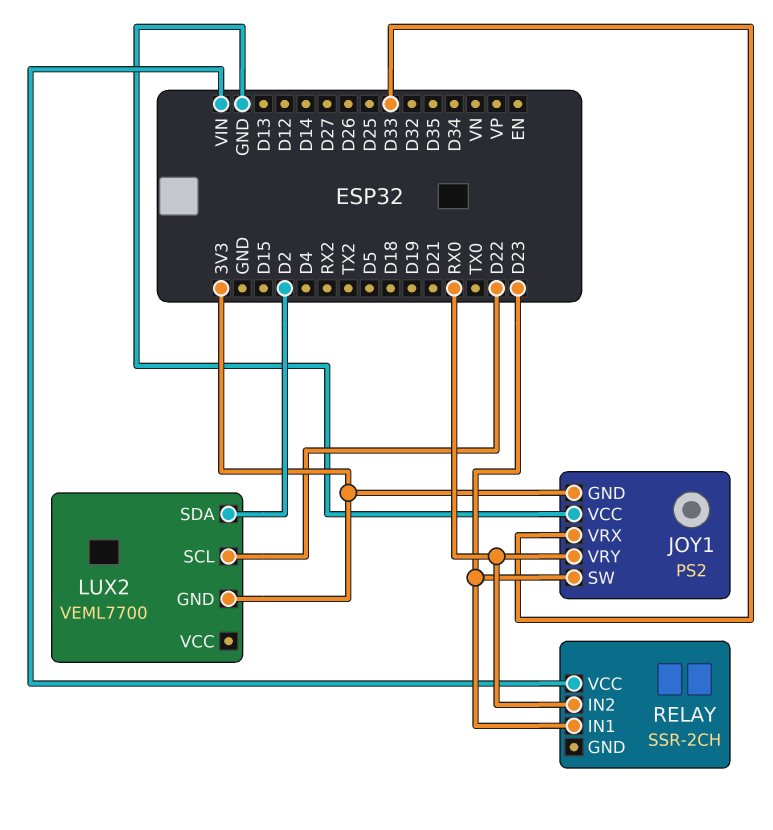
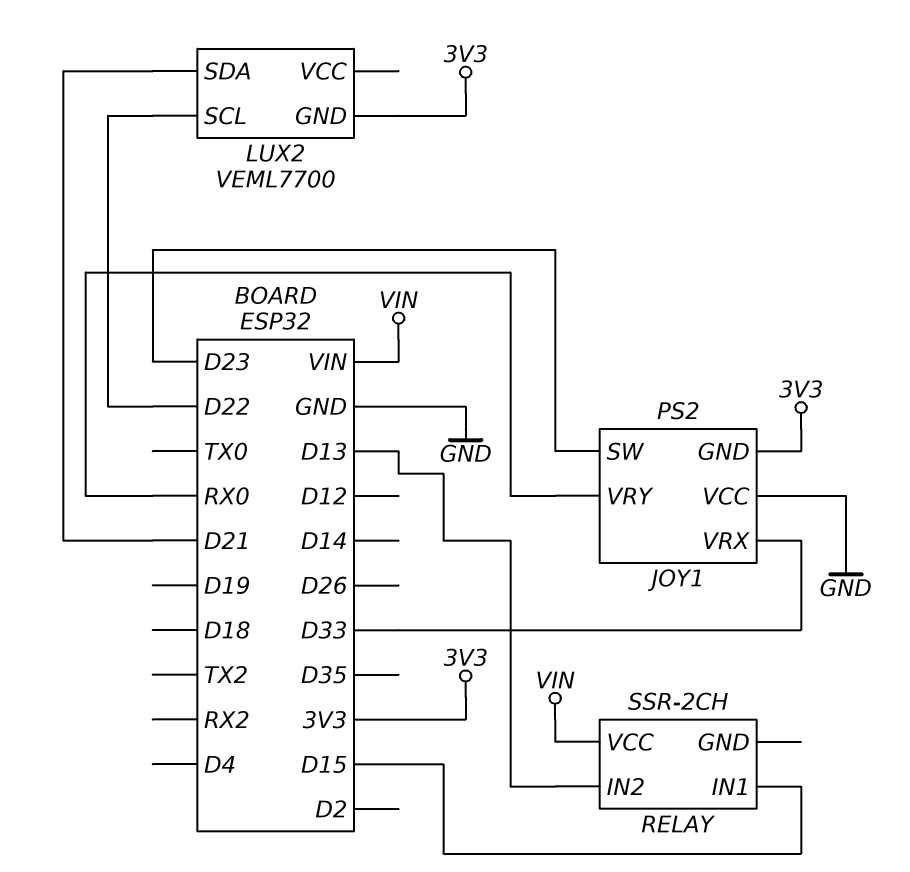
LUX2 pin SDA: D2 -> D21
RELAY pin IN1: D23 -> D15
RELAY pin IN2: RX0 -> D13

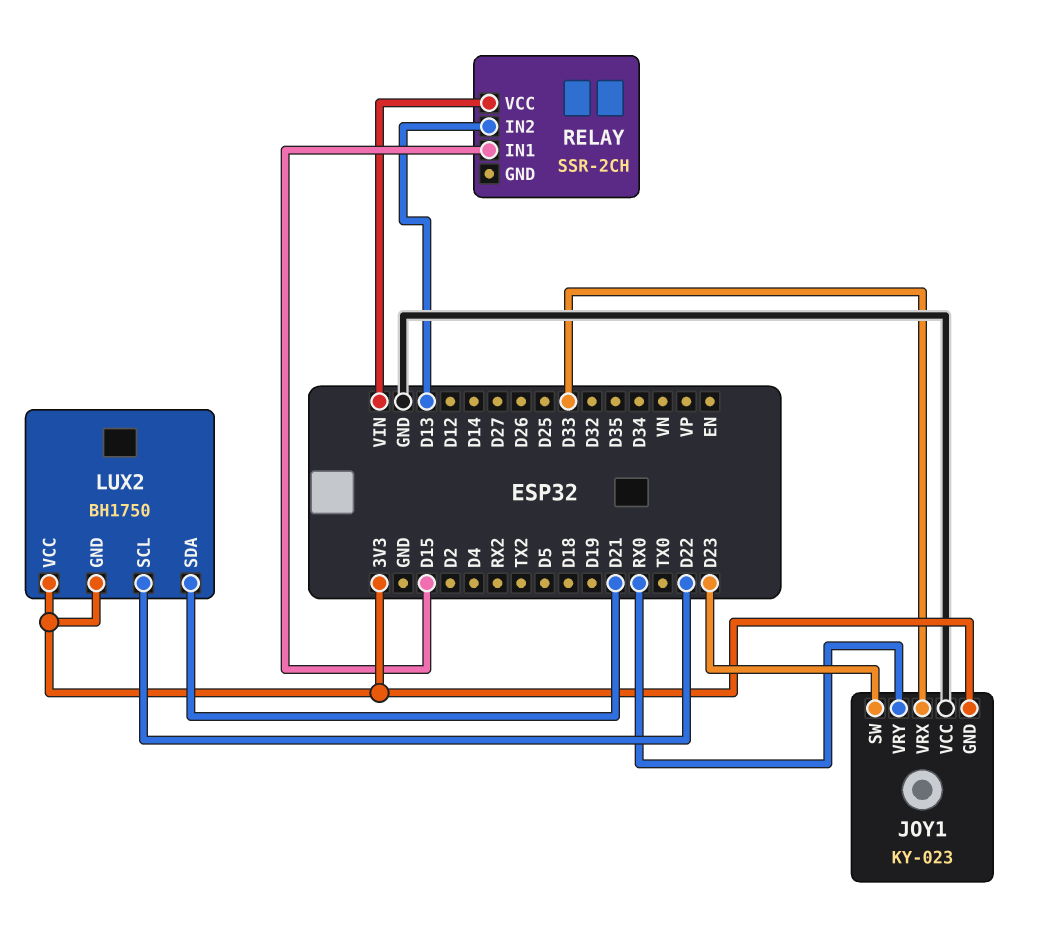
JOY1: PS2 -> KY-023
LUX2: VEML7700 -> BH1750
LUX2 pin VCC: none -> 3V3

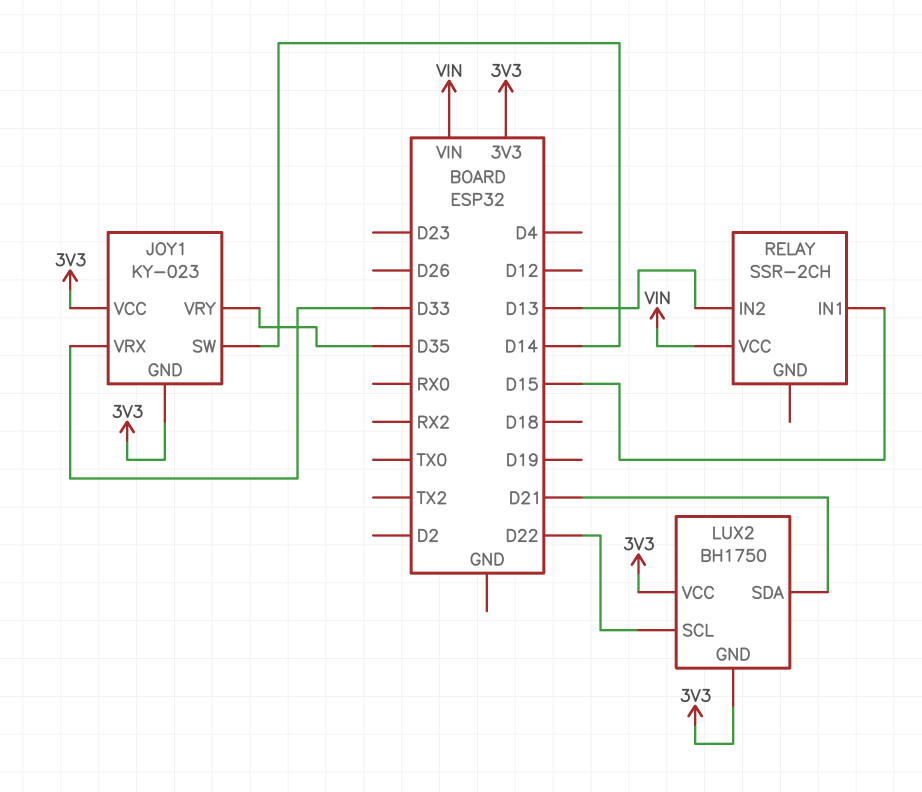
JOY1 pin SW: D23 -> D14
JOY1 pin VCC: GND -> 3V3
JOY1 pin VRY: RX0 -> D35

